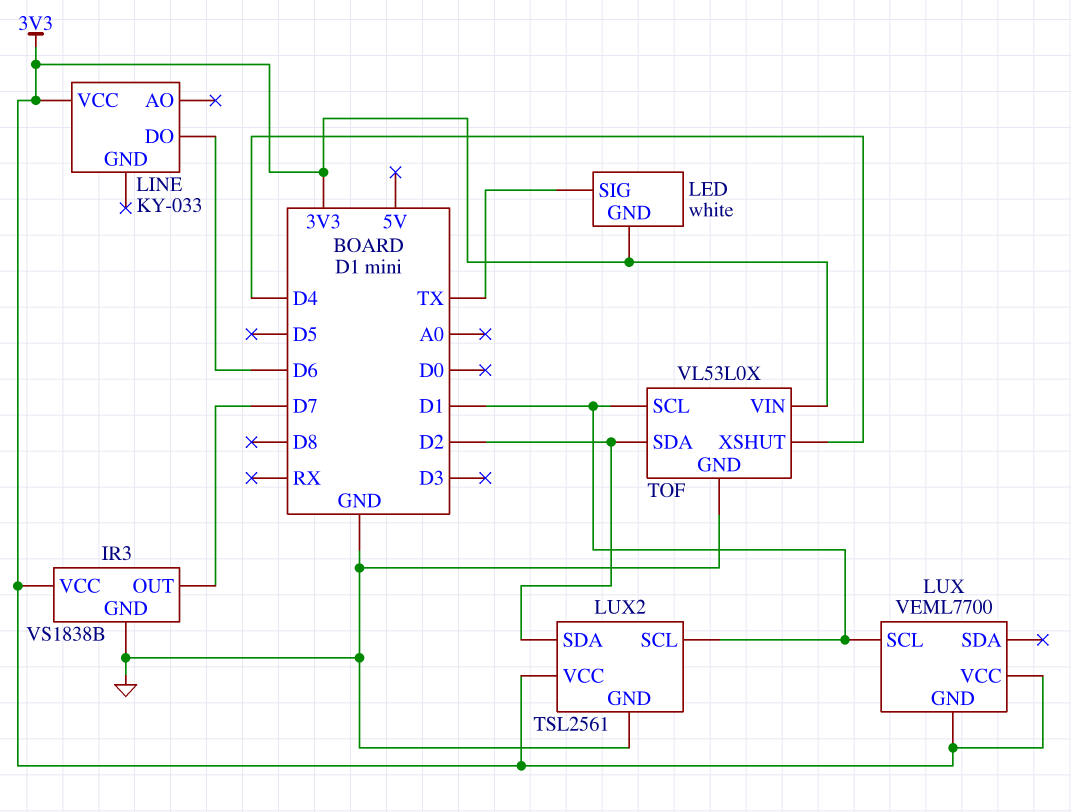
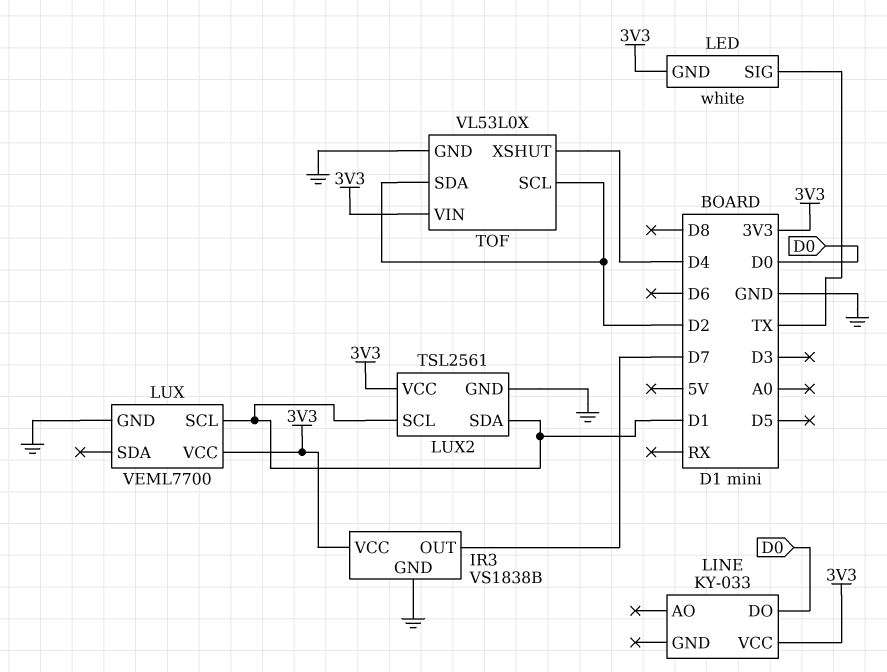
LINE pin DO: D6 -> D0
LUX pin GND: 3V3 -> GND
LUX2 pin SDA: D2 -> D1
TOF pin SCL: D1 -> D2

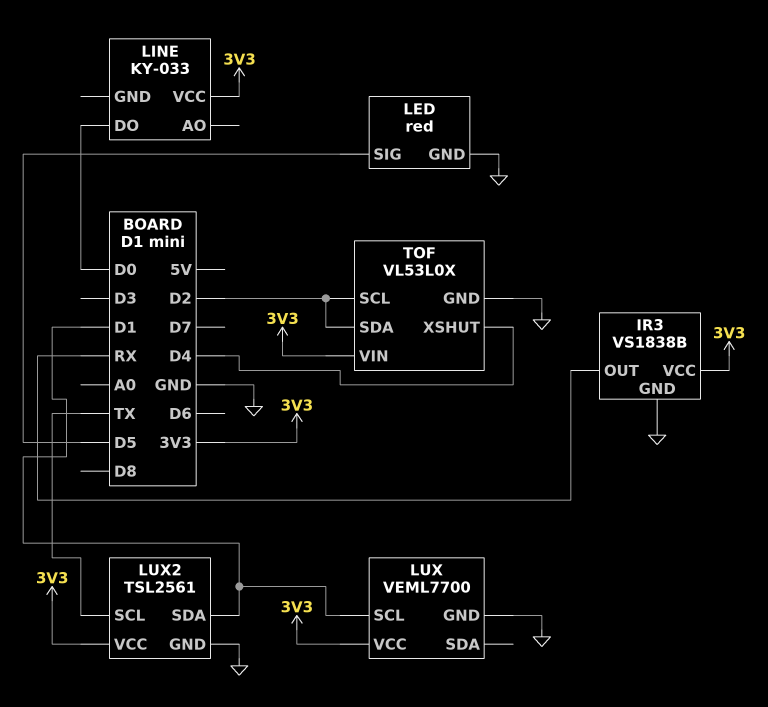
IR3 pin OUT: D7 -> RX
LED: white -> red
LED pin GND: 3V3 -> GND
LED pin SIG: TX -> D5
LUX2 pin SCL: D1 -> TX

